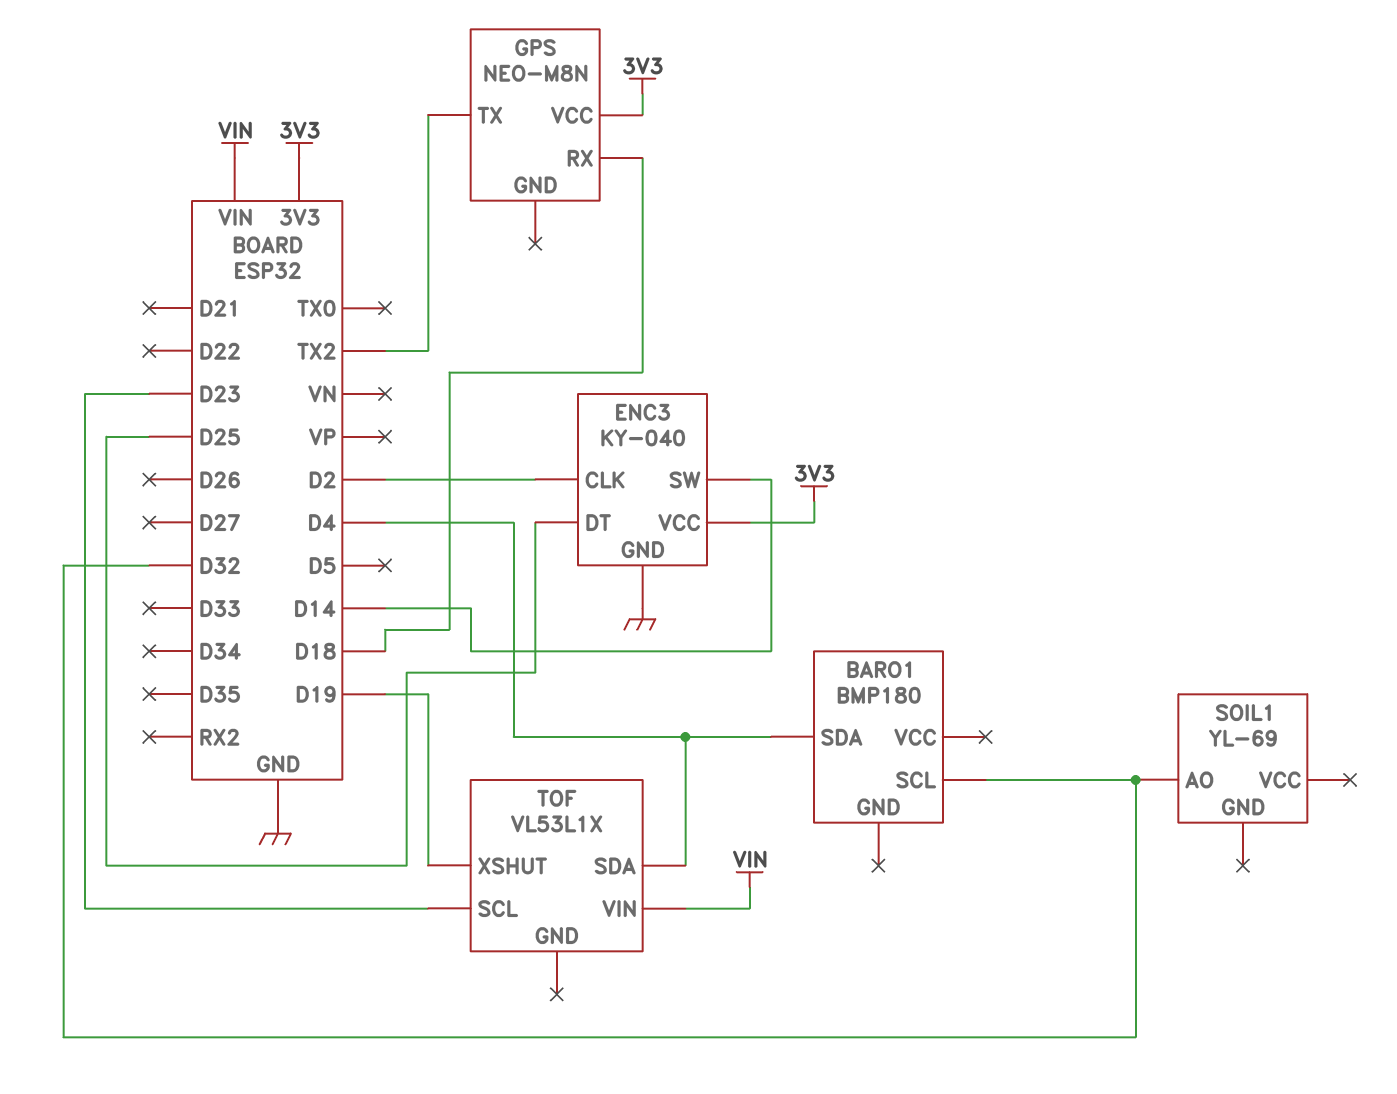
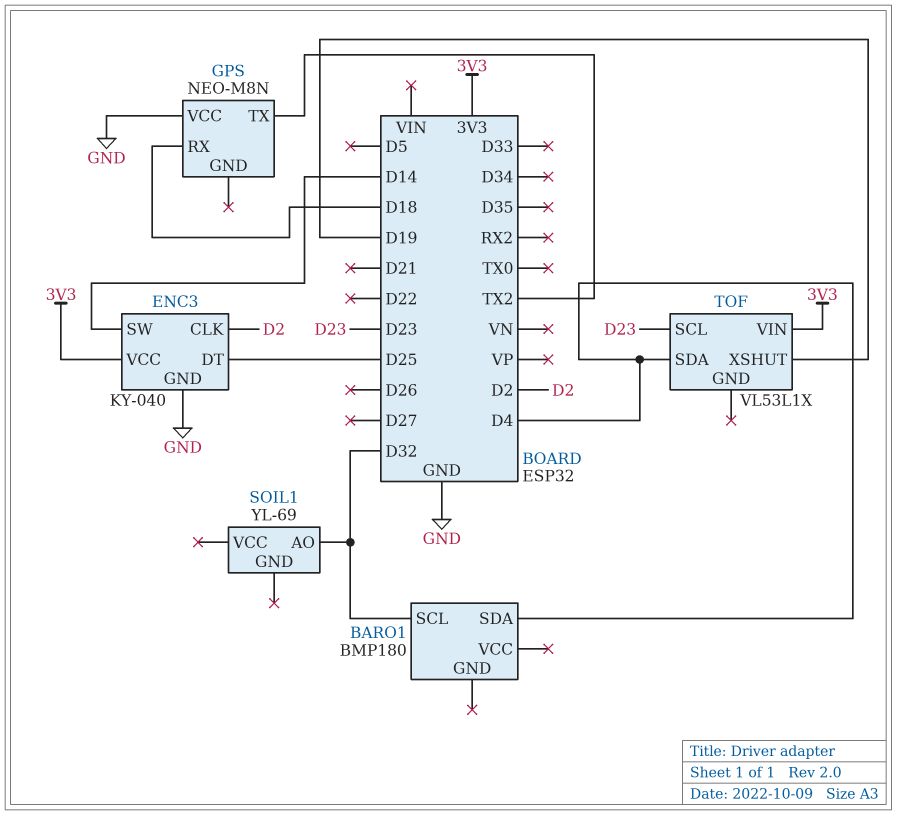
GPS pin VCC: 3V3 -> GND
TOF pin VIN: VIN -> 3V3

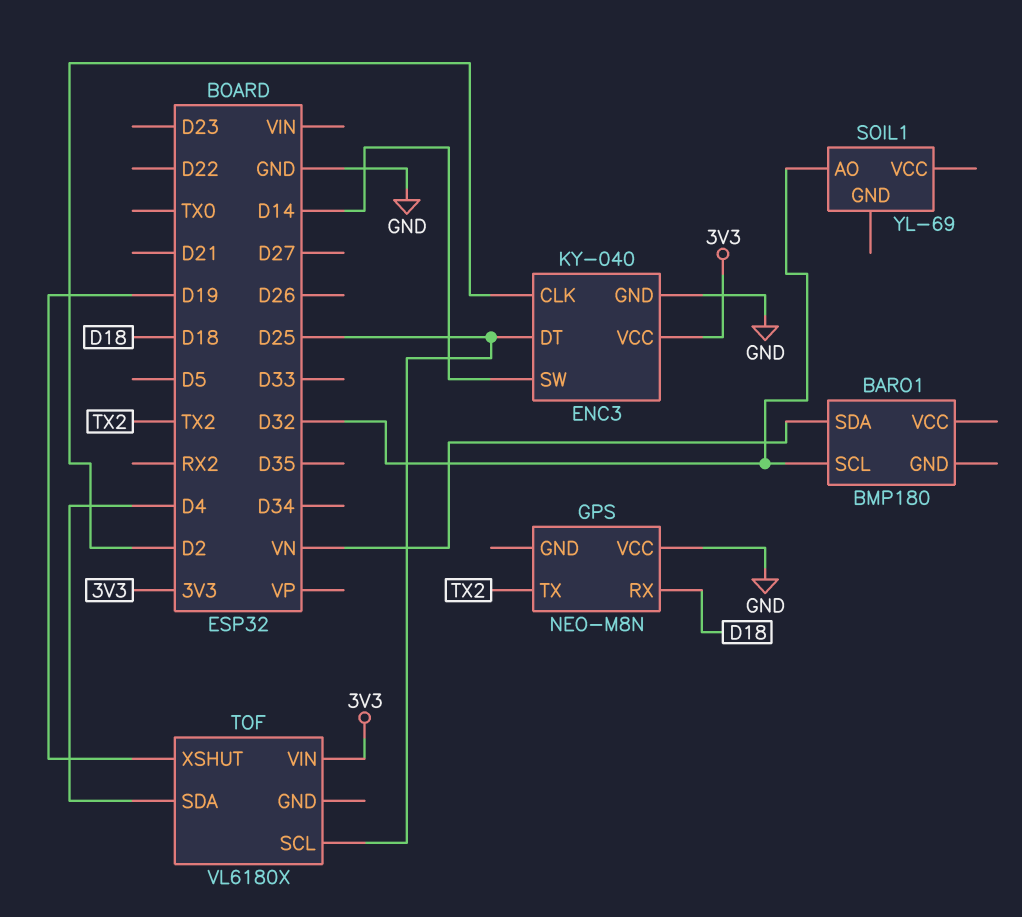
BARO1 pin SDA: D4 -> VN
TOF: VL53L1X -> VL6180X
TOF pin SCL: D23 -> D25

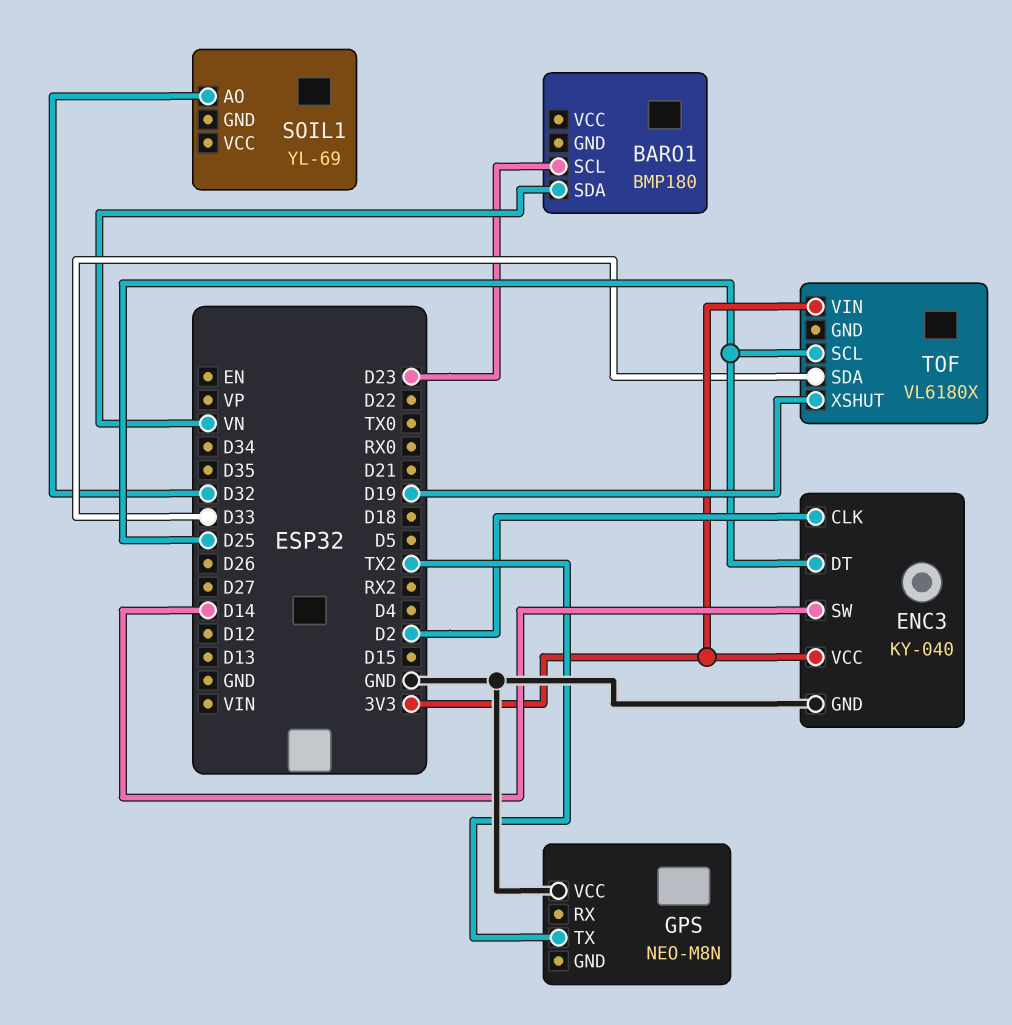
BARO1 pin SCL: D32 -> D23
GPS pin RX: D18 -> none
TOF pin SDA: D4 -> D33

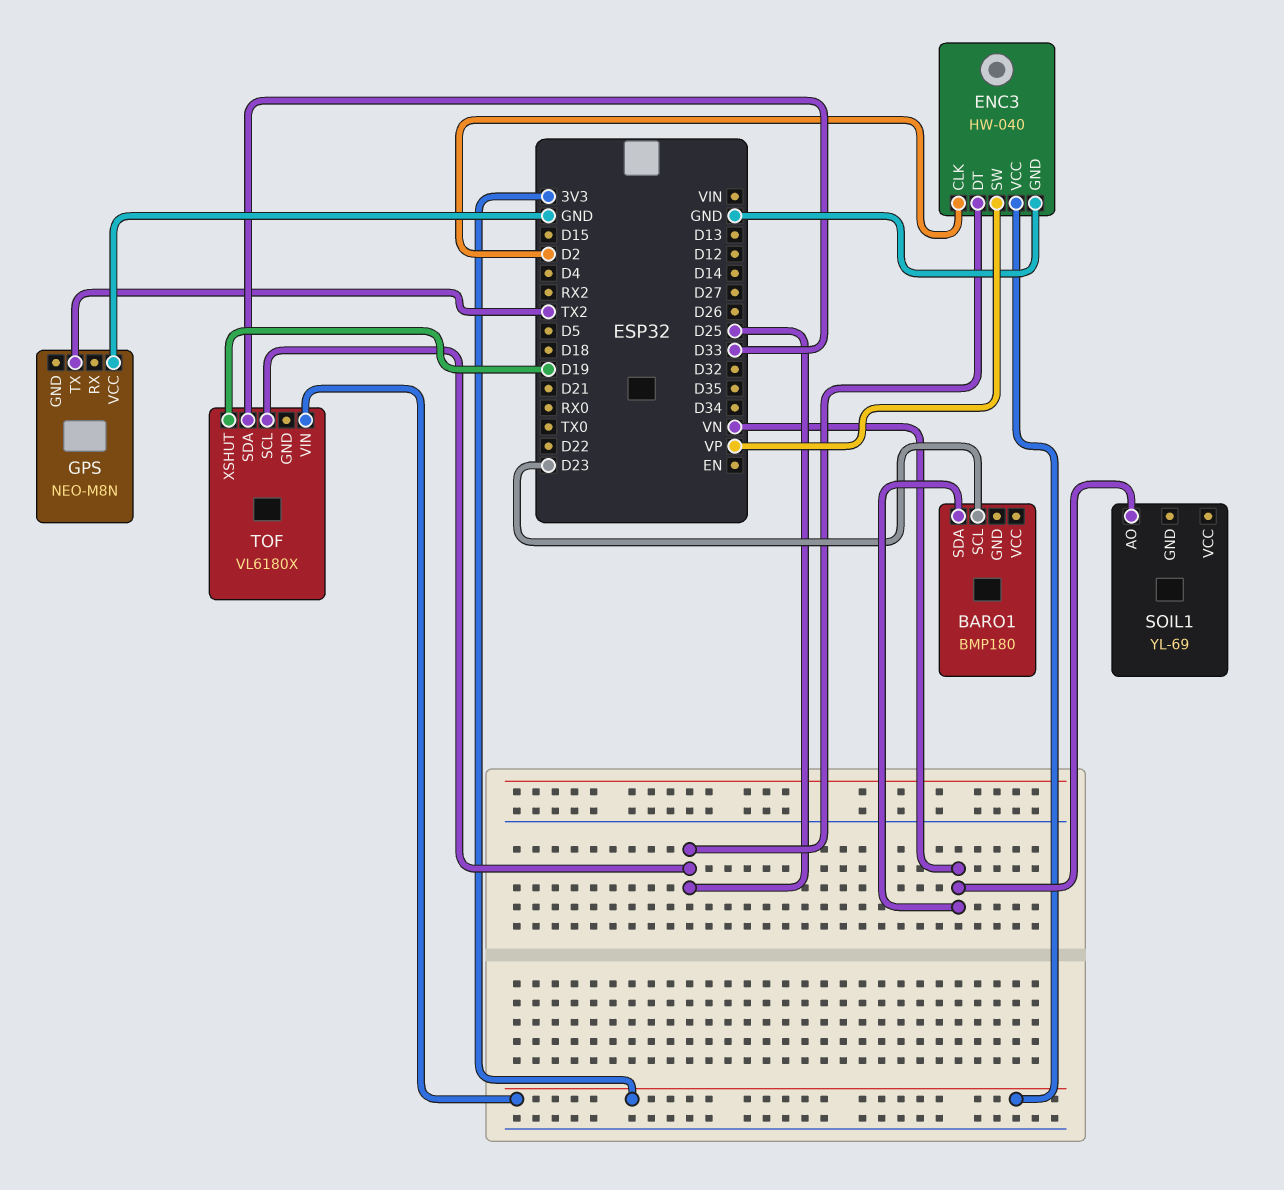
ENC3: KY-040 -> HW-040
ENC3 pin SW: D14 -> VP
SOIL1 pin AO: D32 -> VN

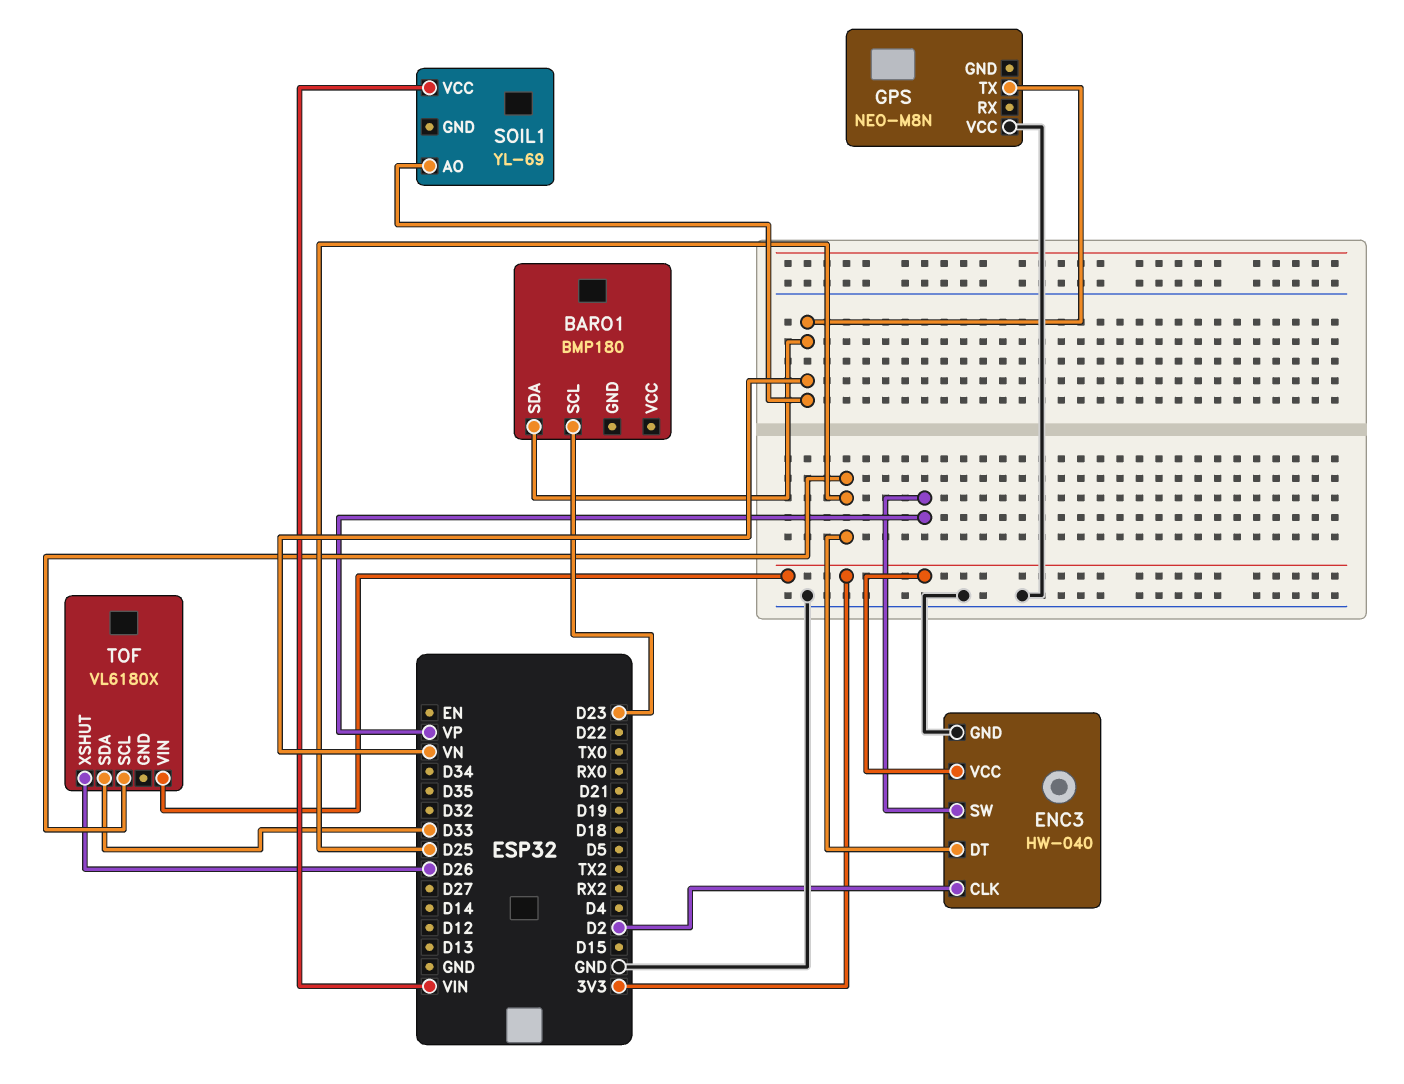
GPS pin TX: TX2 -> VN
SOIL1 pin VCC: none -> VIN
TOF pin XSHUT: D19 -> D26

